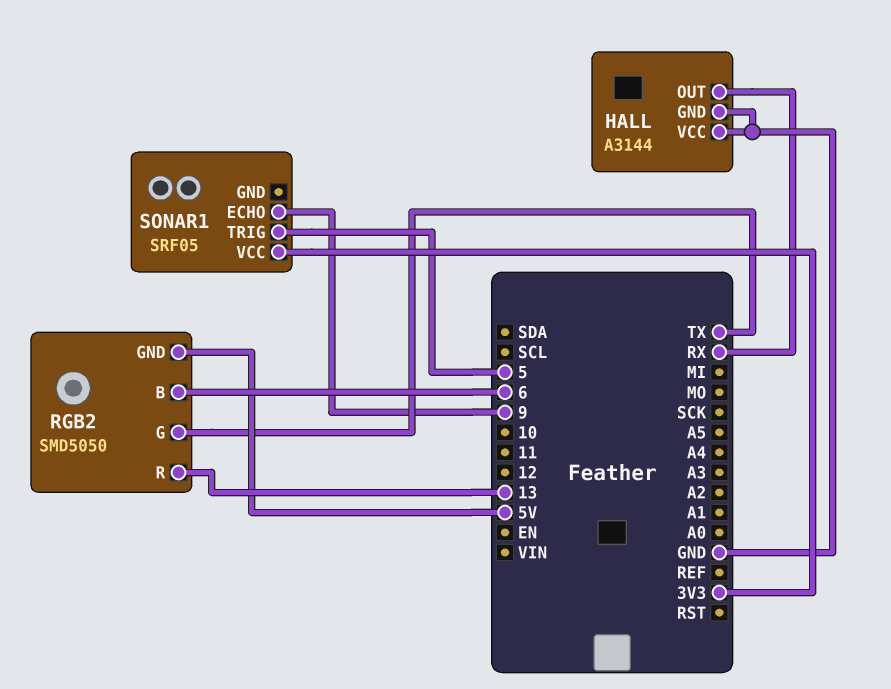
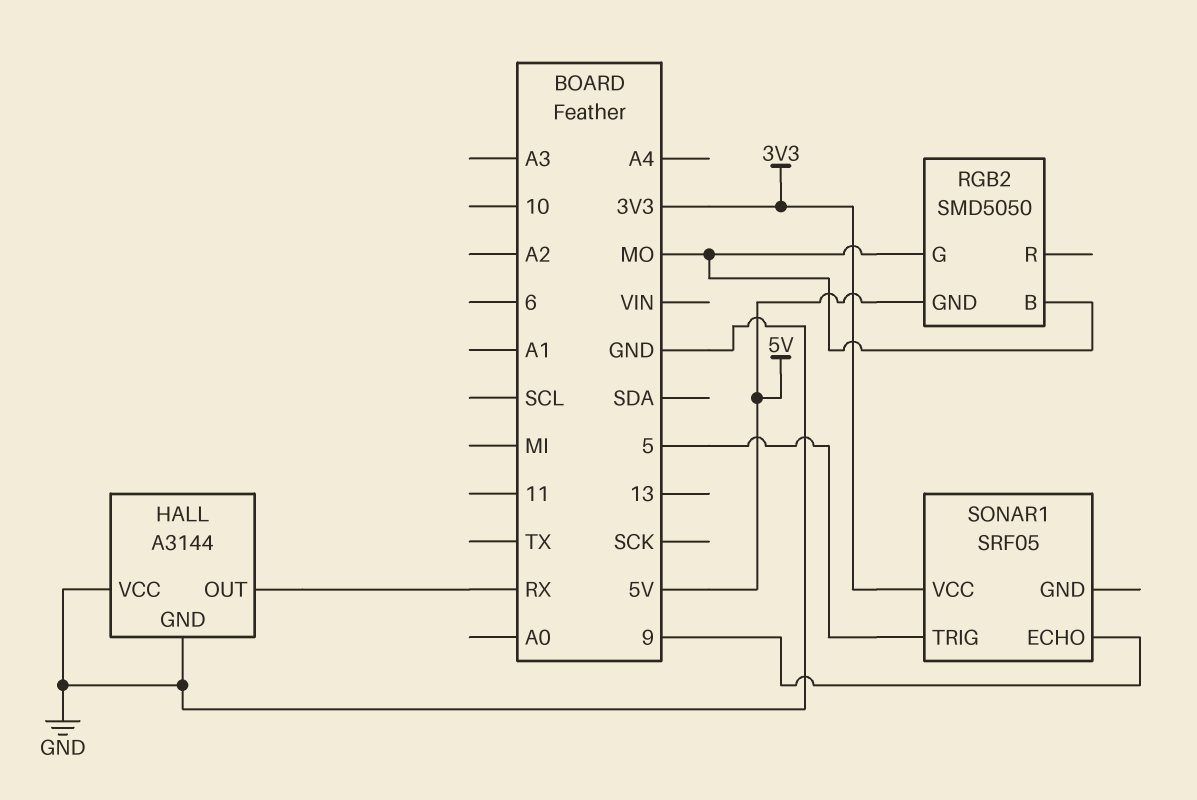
RGB2 pin B: 6 -> MO
RGB2 pin G: TX -> MO
RGB2 pin R: 13 -> none

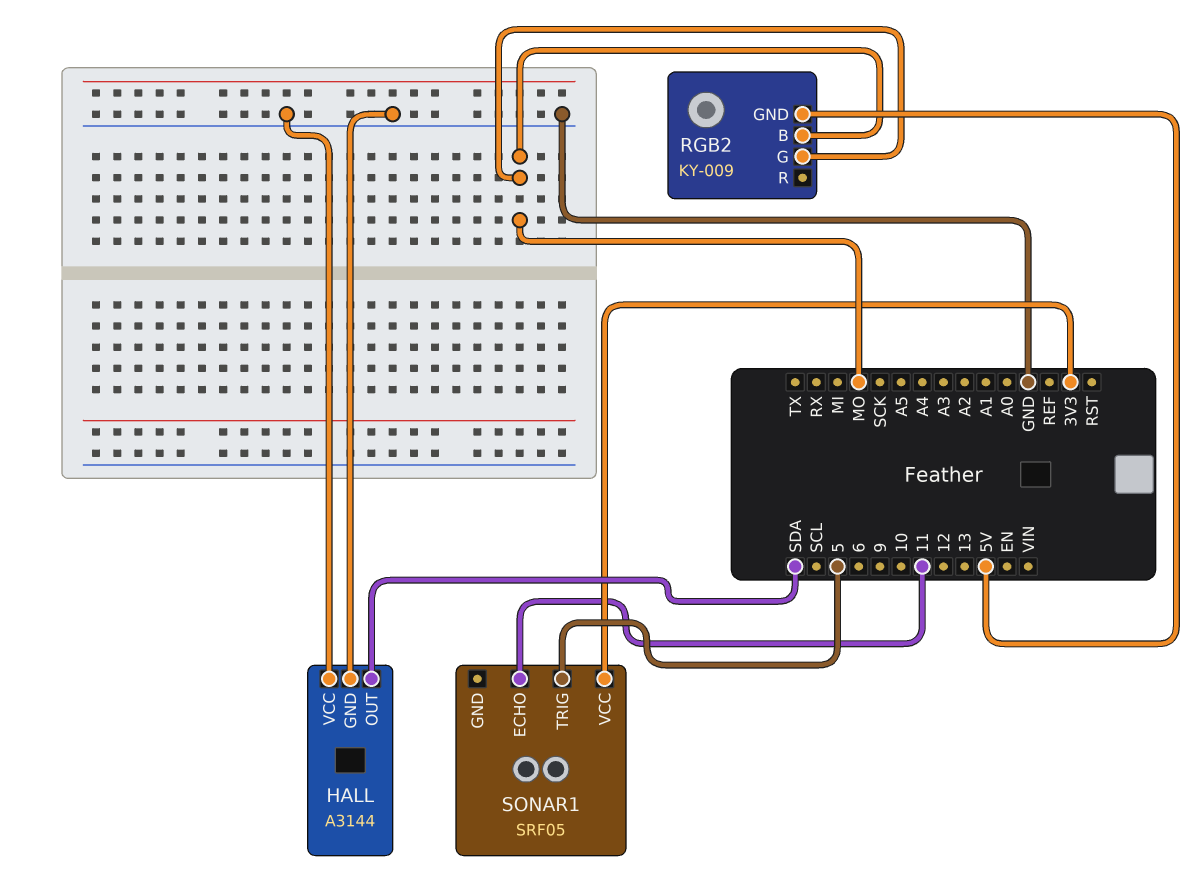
HALL pin OUT: RX -> SDA
RGB2: SMD5050 -> KY-009
SONAR1 pin ECHO: 9 -> 11

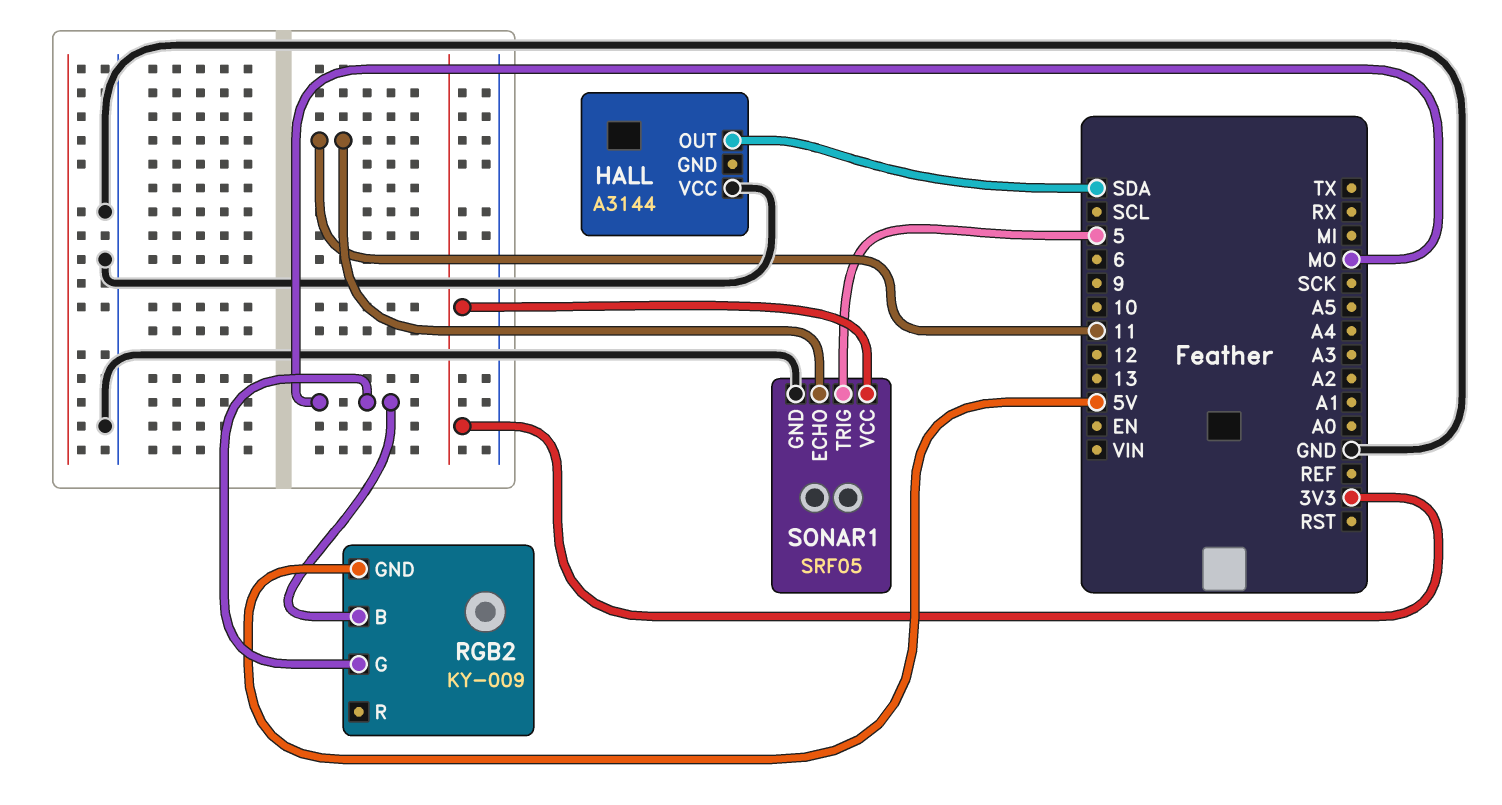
HALL pin GND: GND -> none
SONAR1 pin GND: none -> GND

